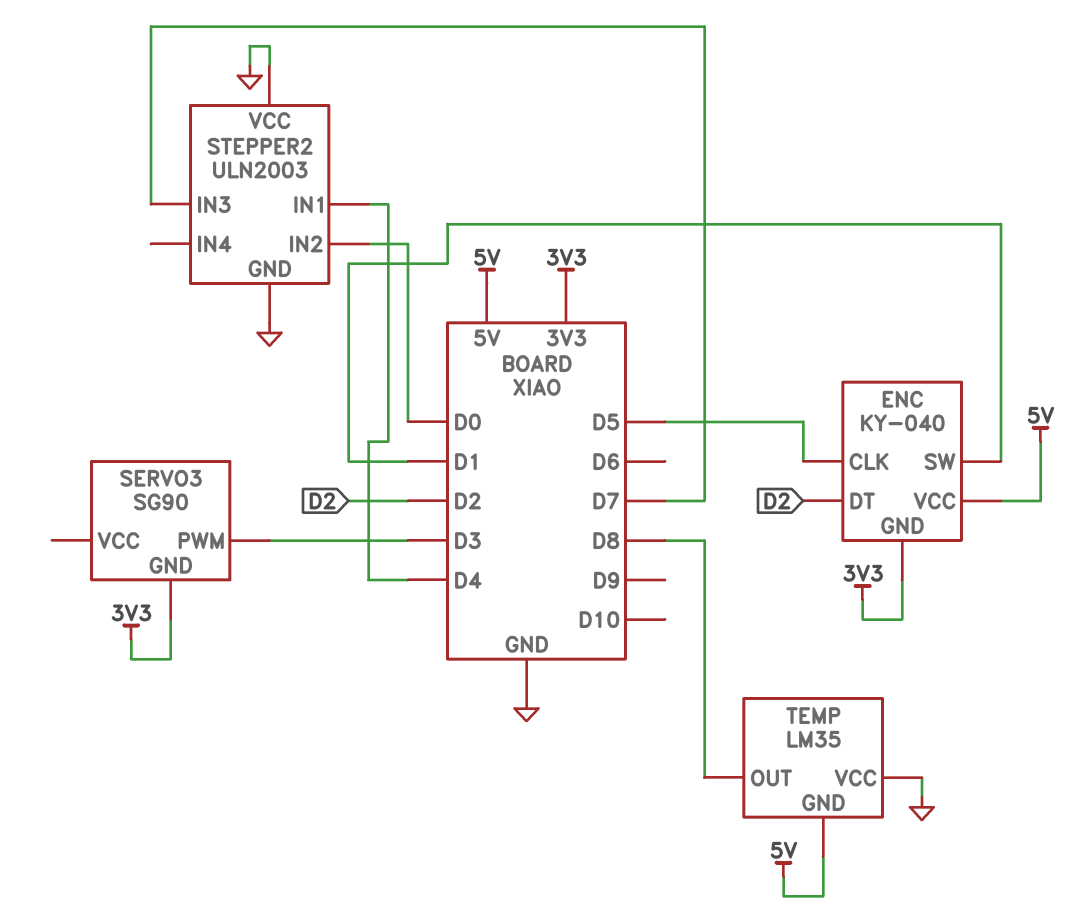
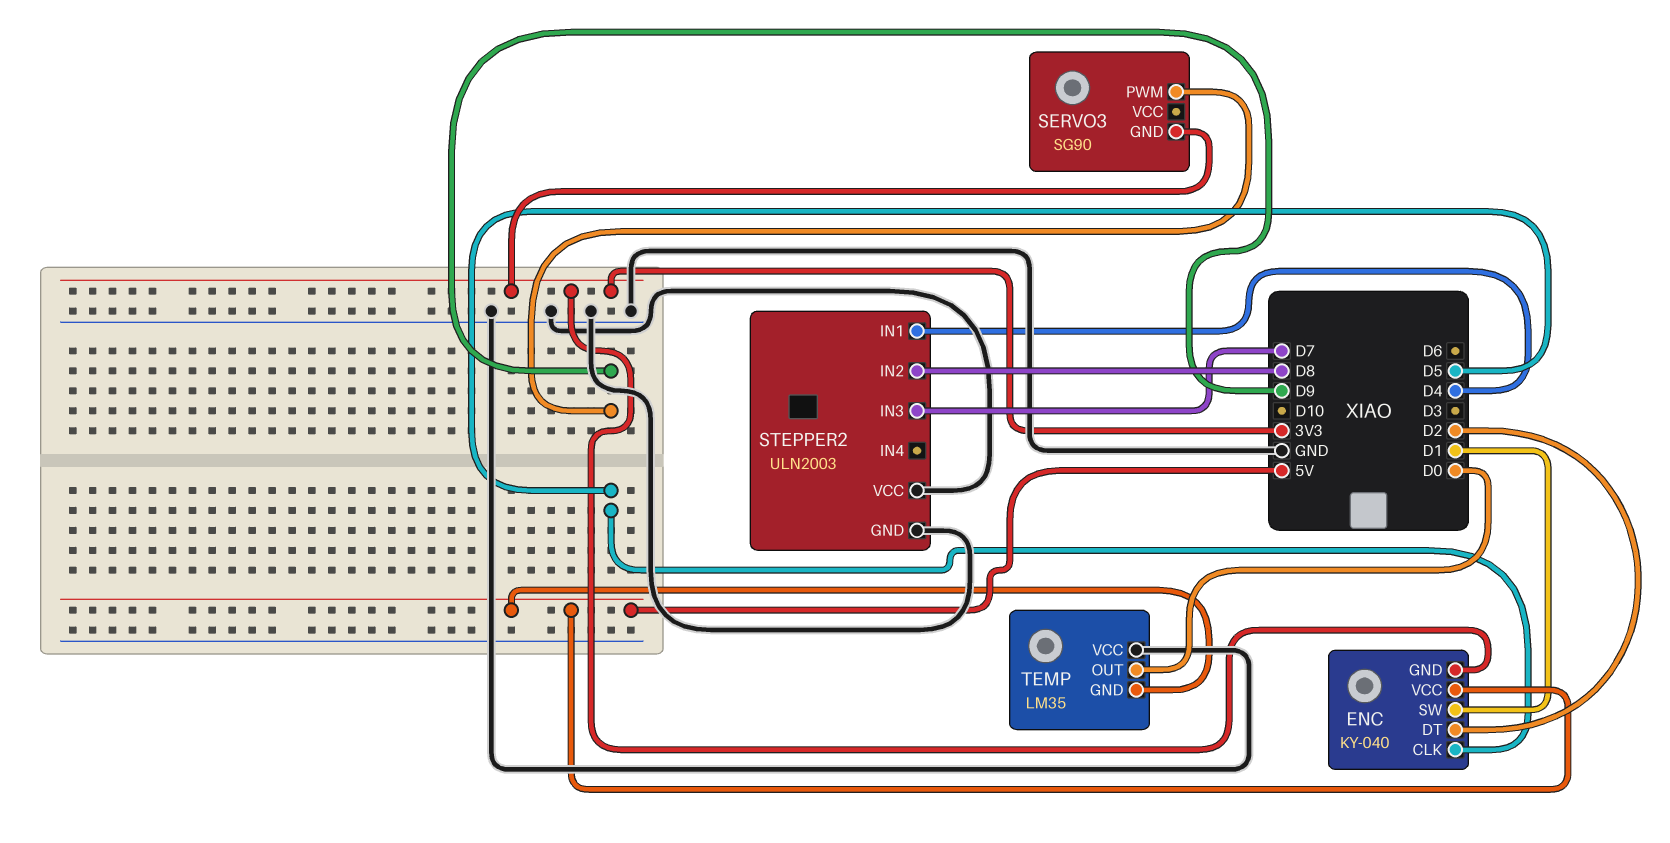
SERVO3 pin PWM: D3 -> D9
STEPPER2 pin IN2: D0 -> D8
TEMP pin OUT: D8 -> D0

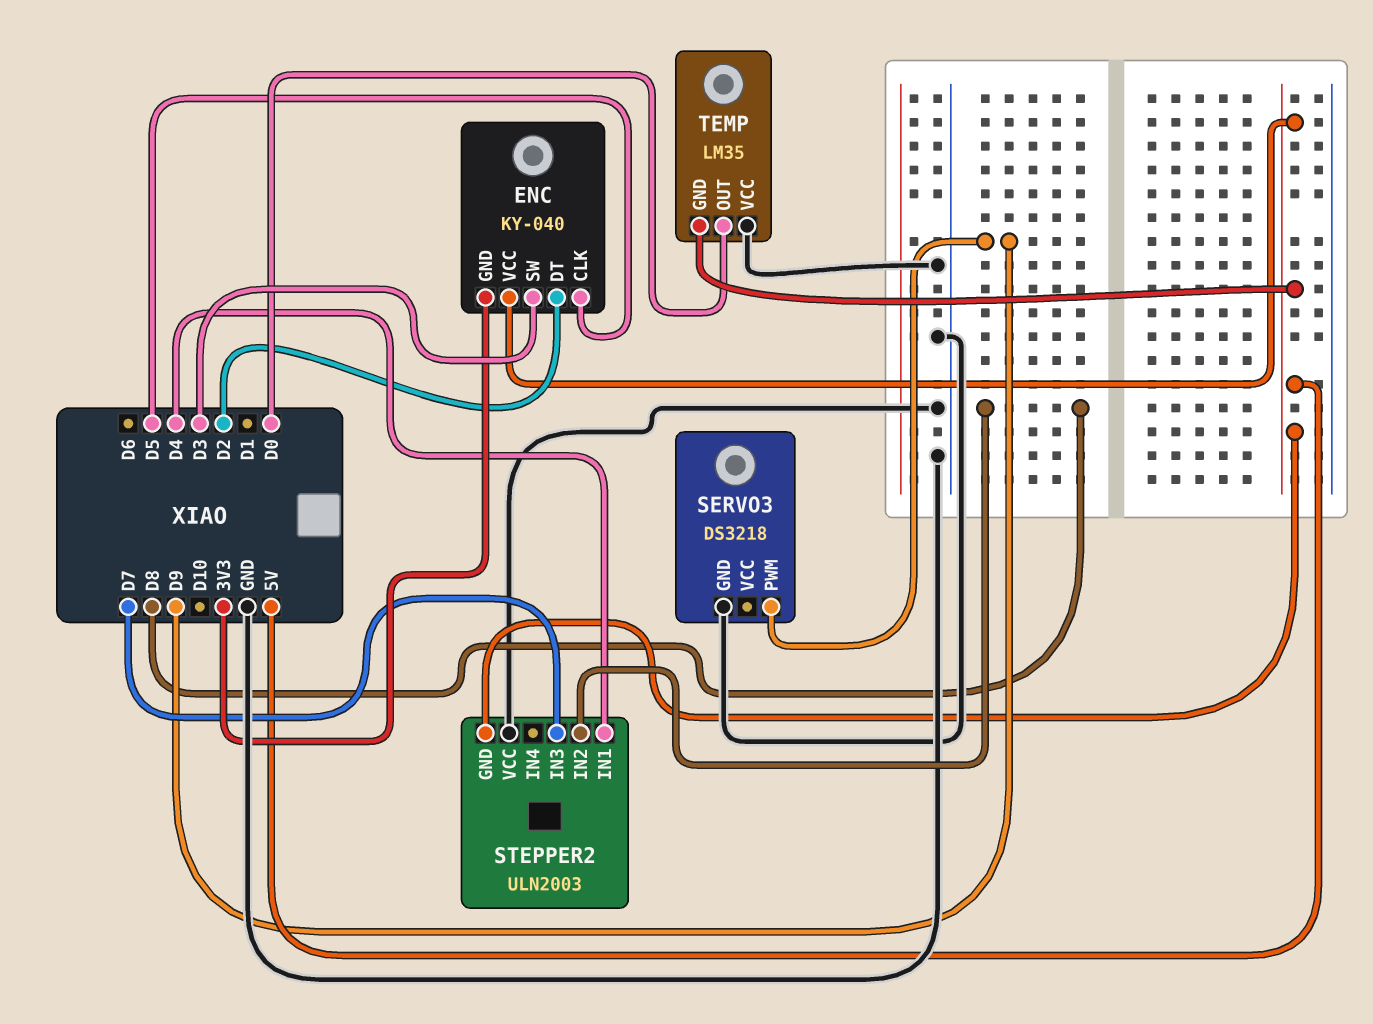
ENC pin SW: D1 -> D3
SERVO3: SG90 -> DS3218
SERVO3 pin GND: 3V3 -> GND
STEPPER2 pin GND: GND -> 5V

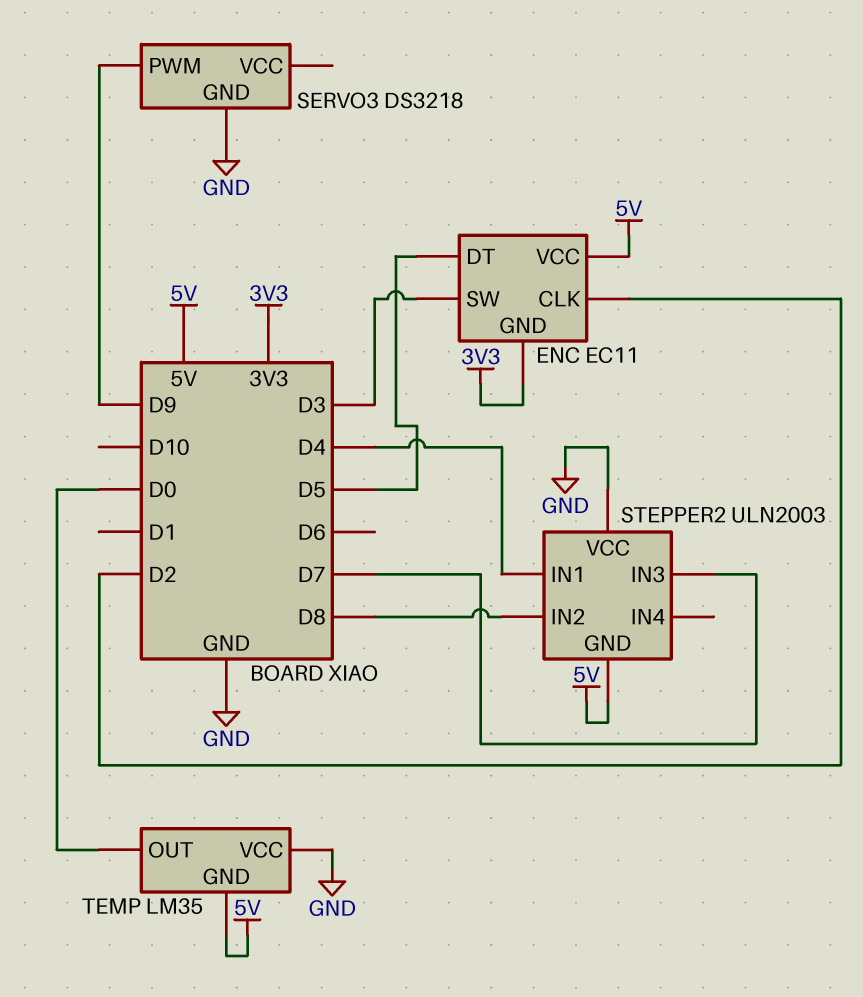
ENC: KY-040 -> EC11
ENC pin CLK: D5 -> D2
ENC pin DT: D2 -> D5

